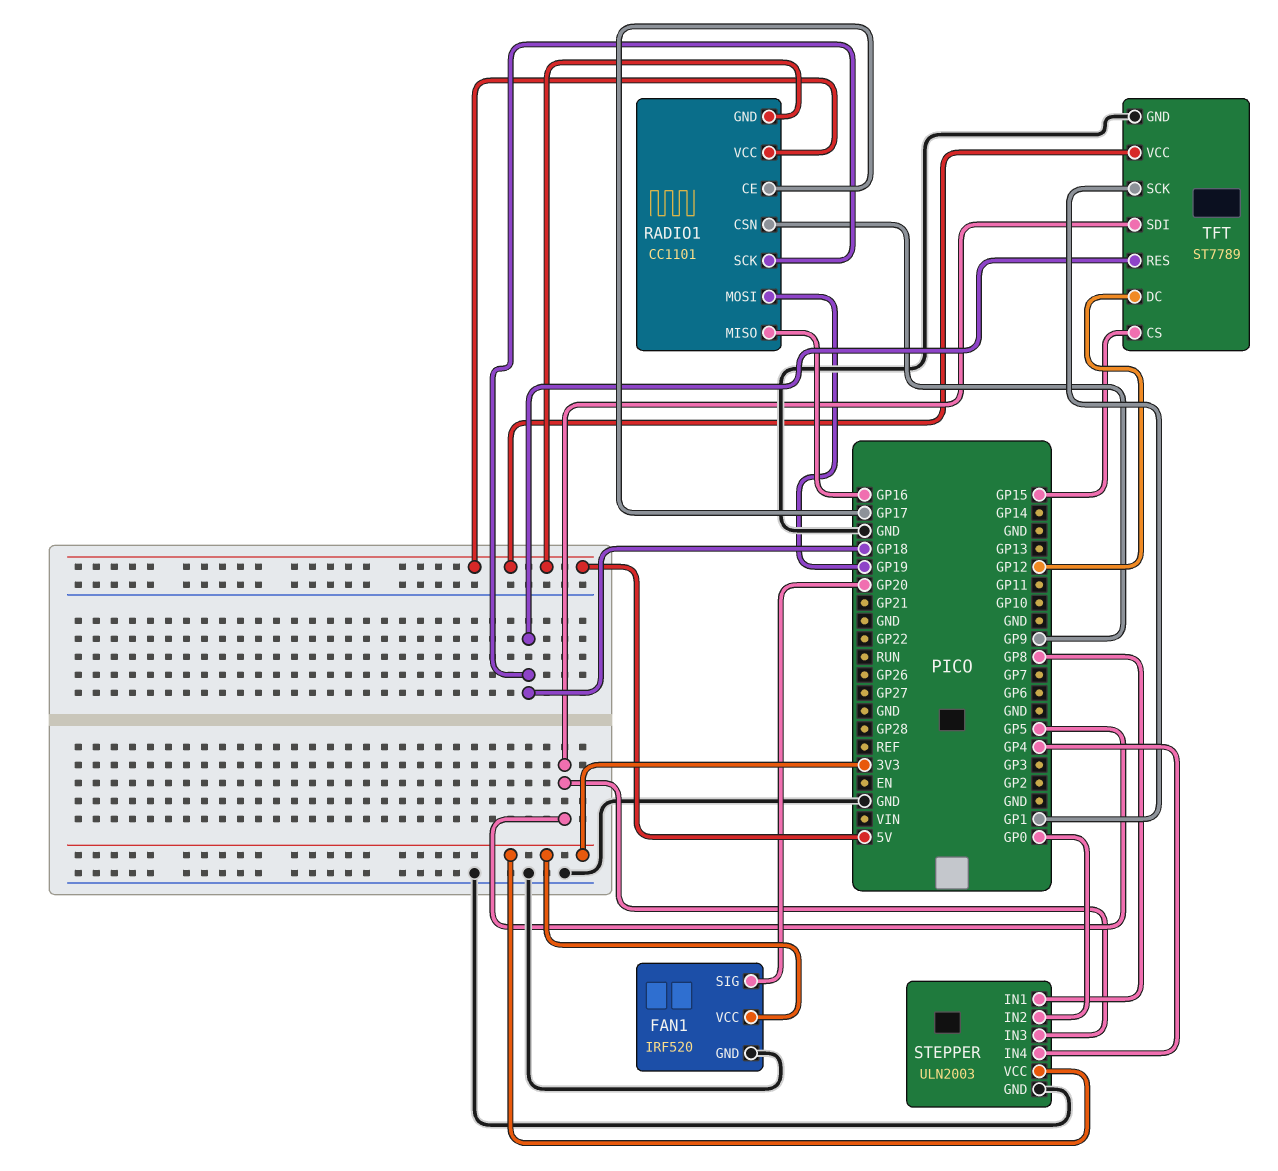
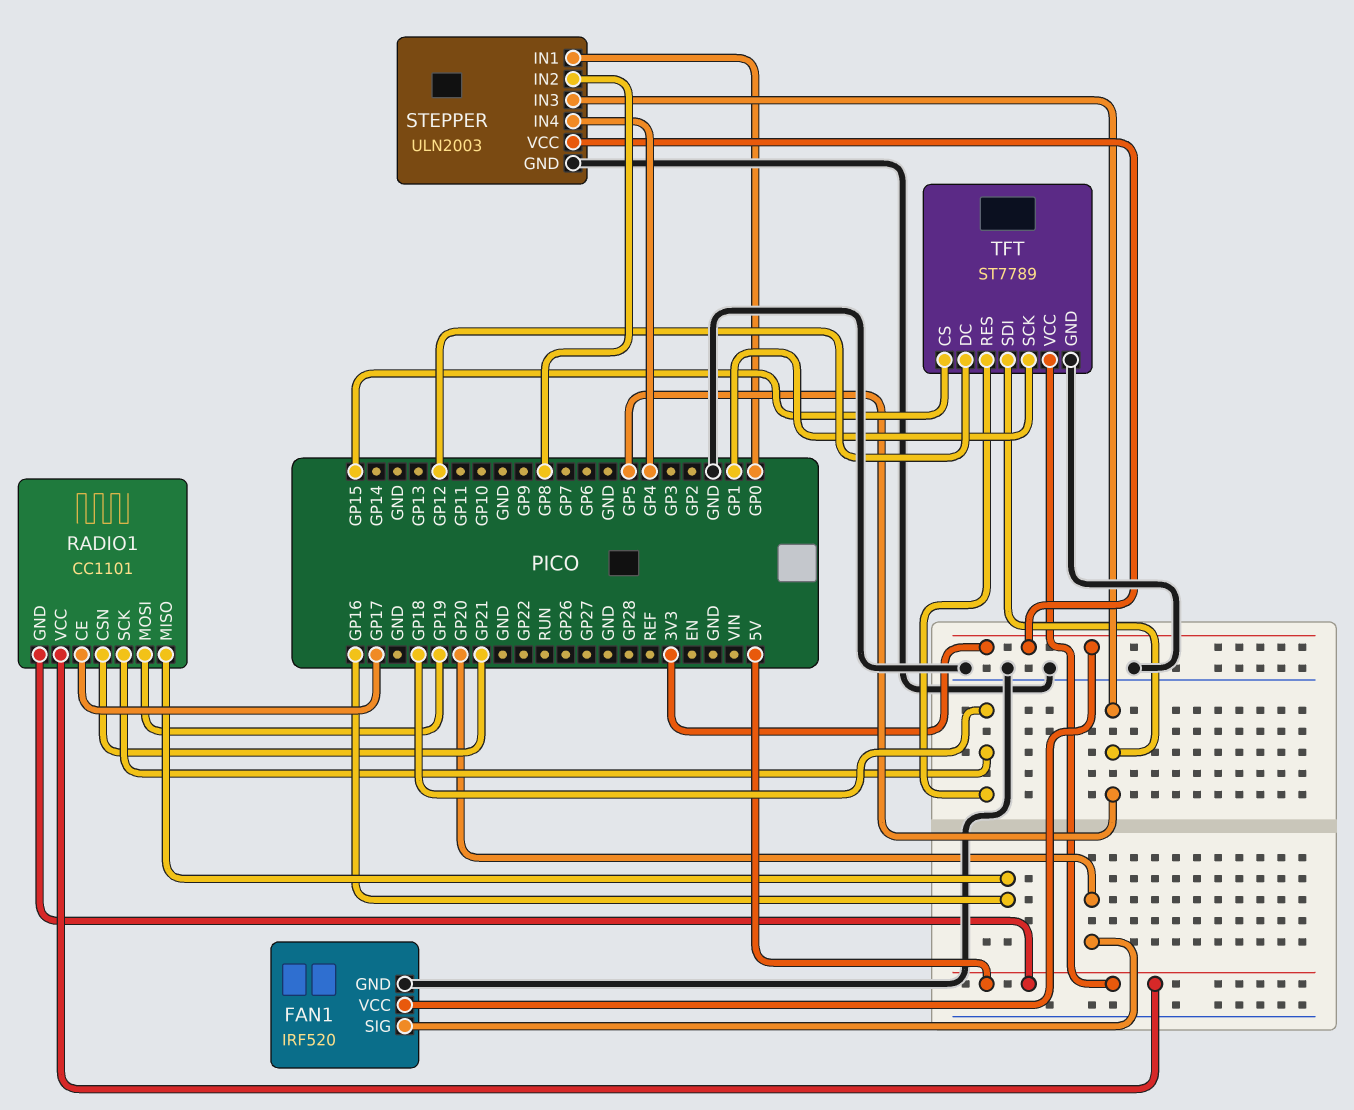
RADIO1 pin CSN: GP9 -> GP21
STEPPER pin IN1: GP8 -> GP0
STEPPER pin IN2: GP0 -> GP8

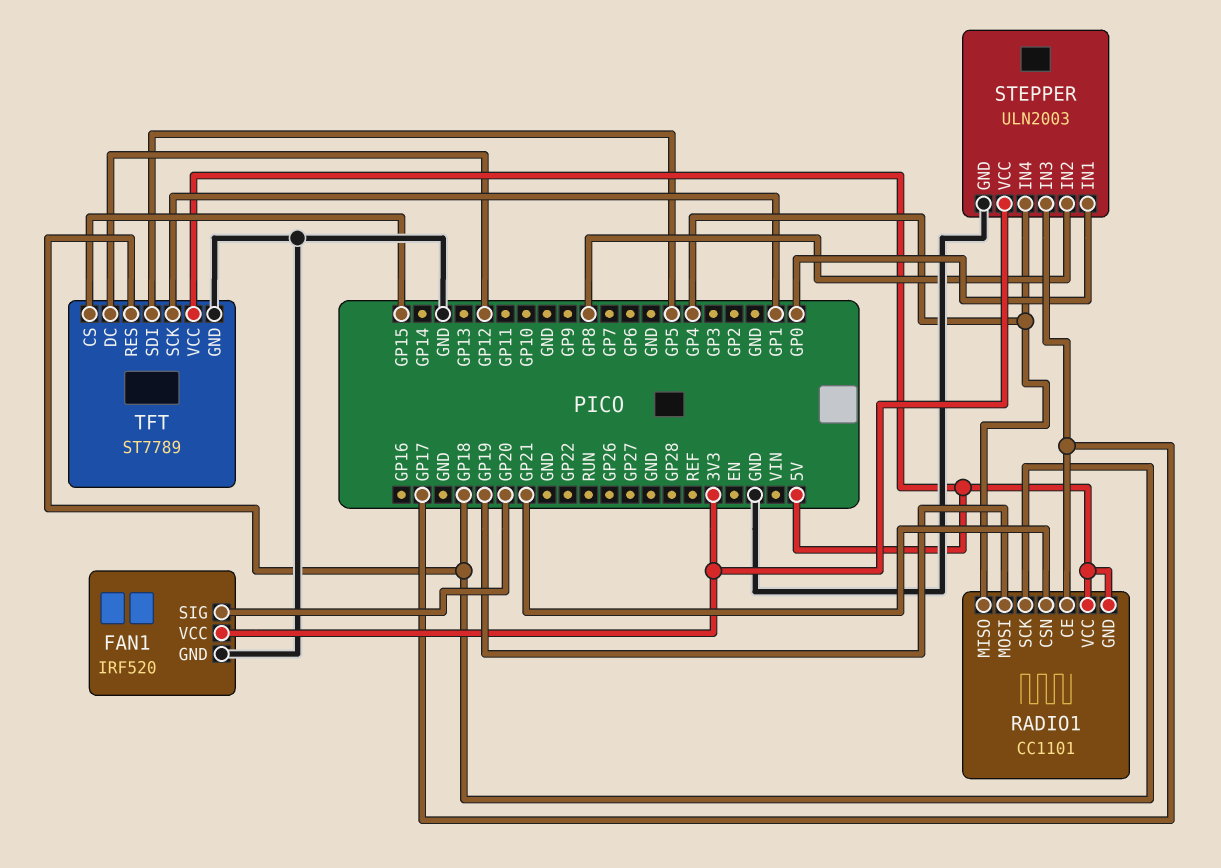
RADIO1 pin MISO: GP16 -> GP4
STEPPER pin IN3: GP5 -> GP17

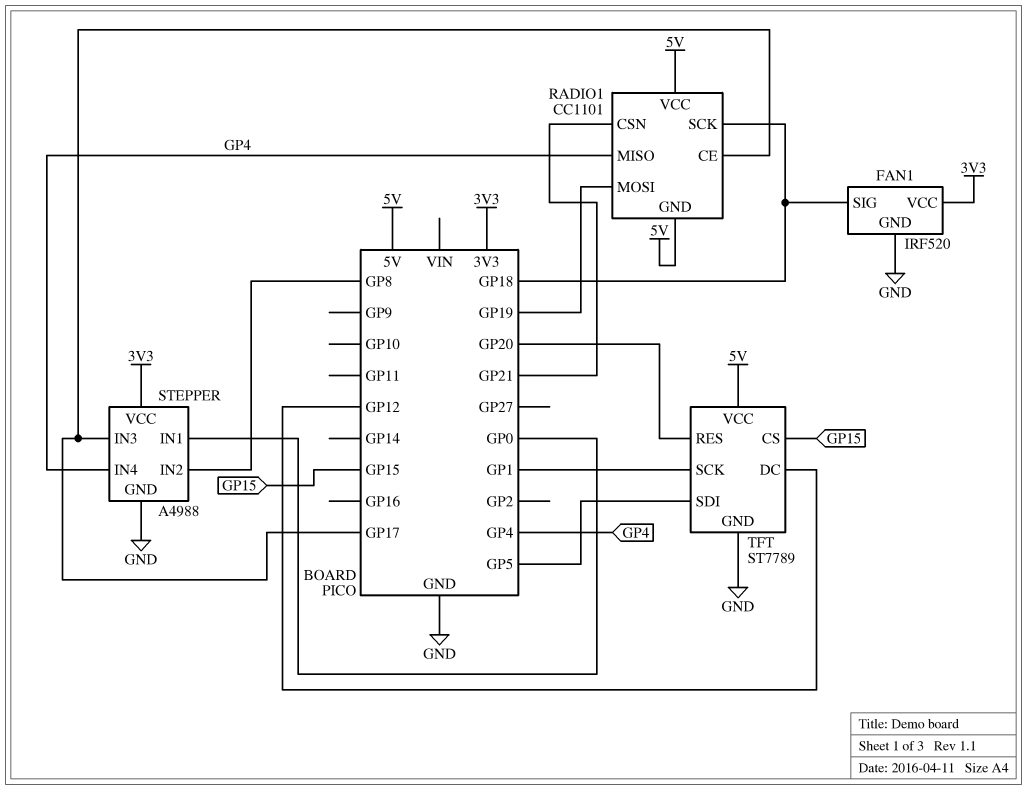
FAN1 pin SIG: GP20 -> GP18
STEPPER: ULN2003 -> A4988
TFT pin RES: GP18 -> GP20

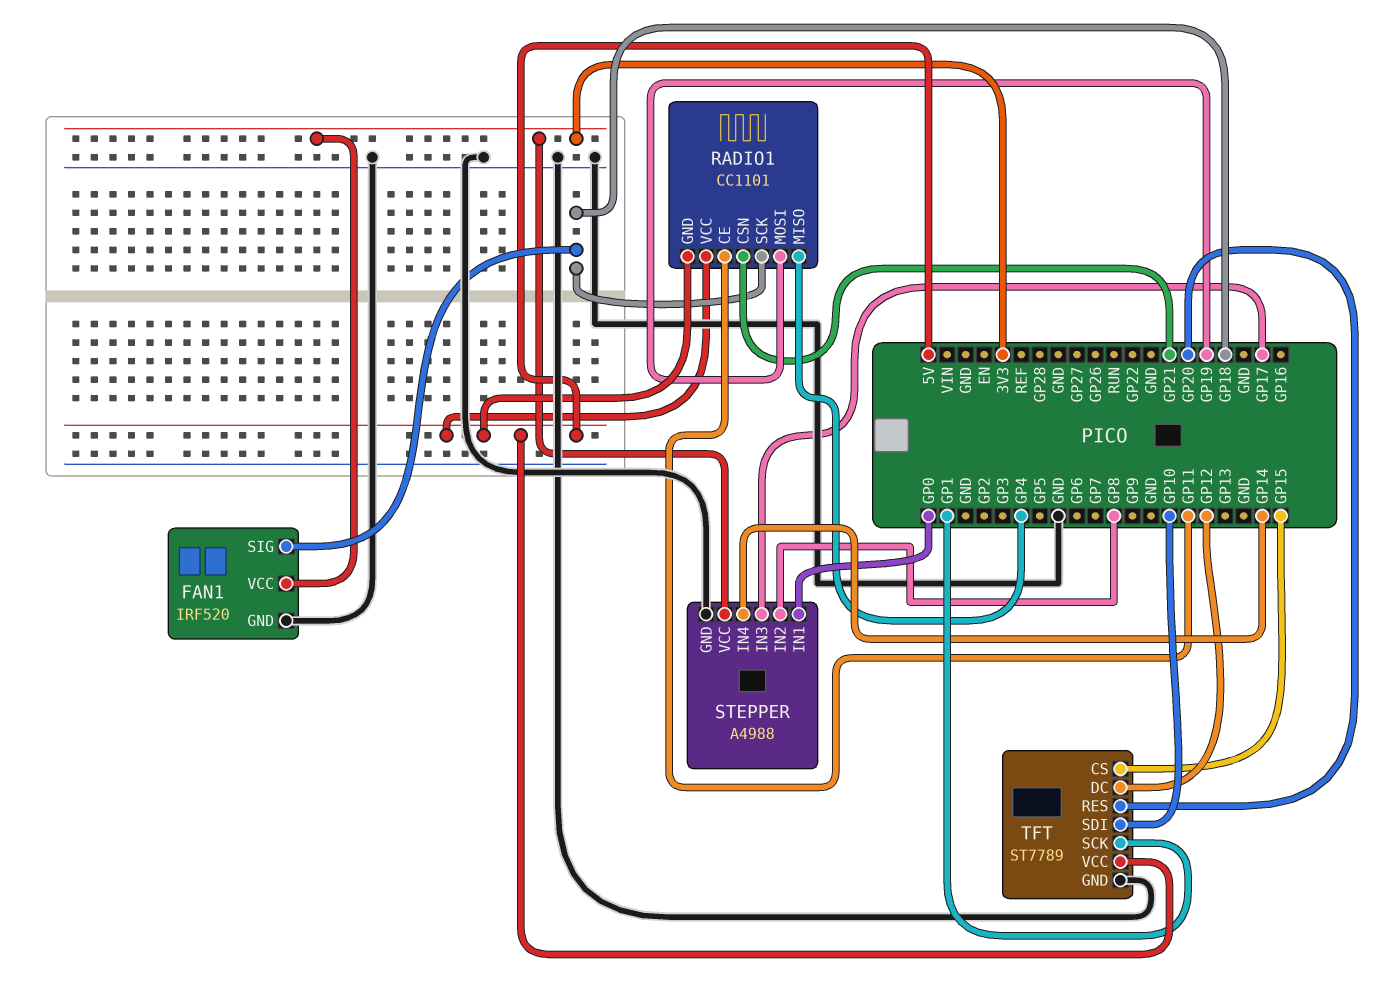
RADIO1 pin CE: GP17 -> GP11
STEPPER pin IN4: GP4 -> GP14
TFT pin SDI: GP5 -> GP10

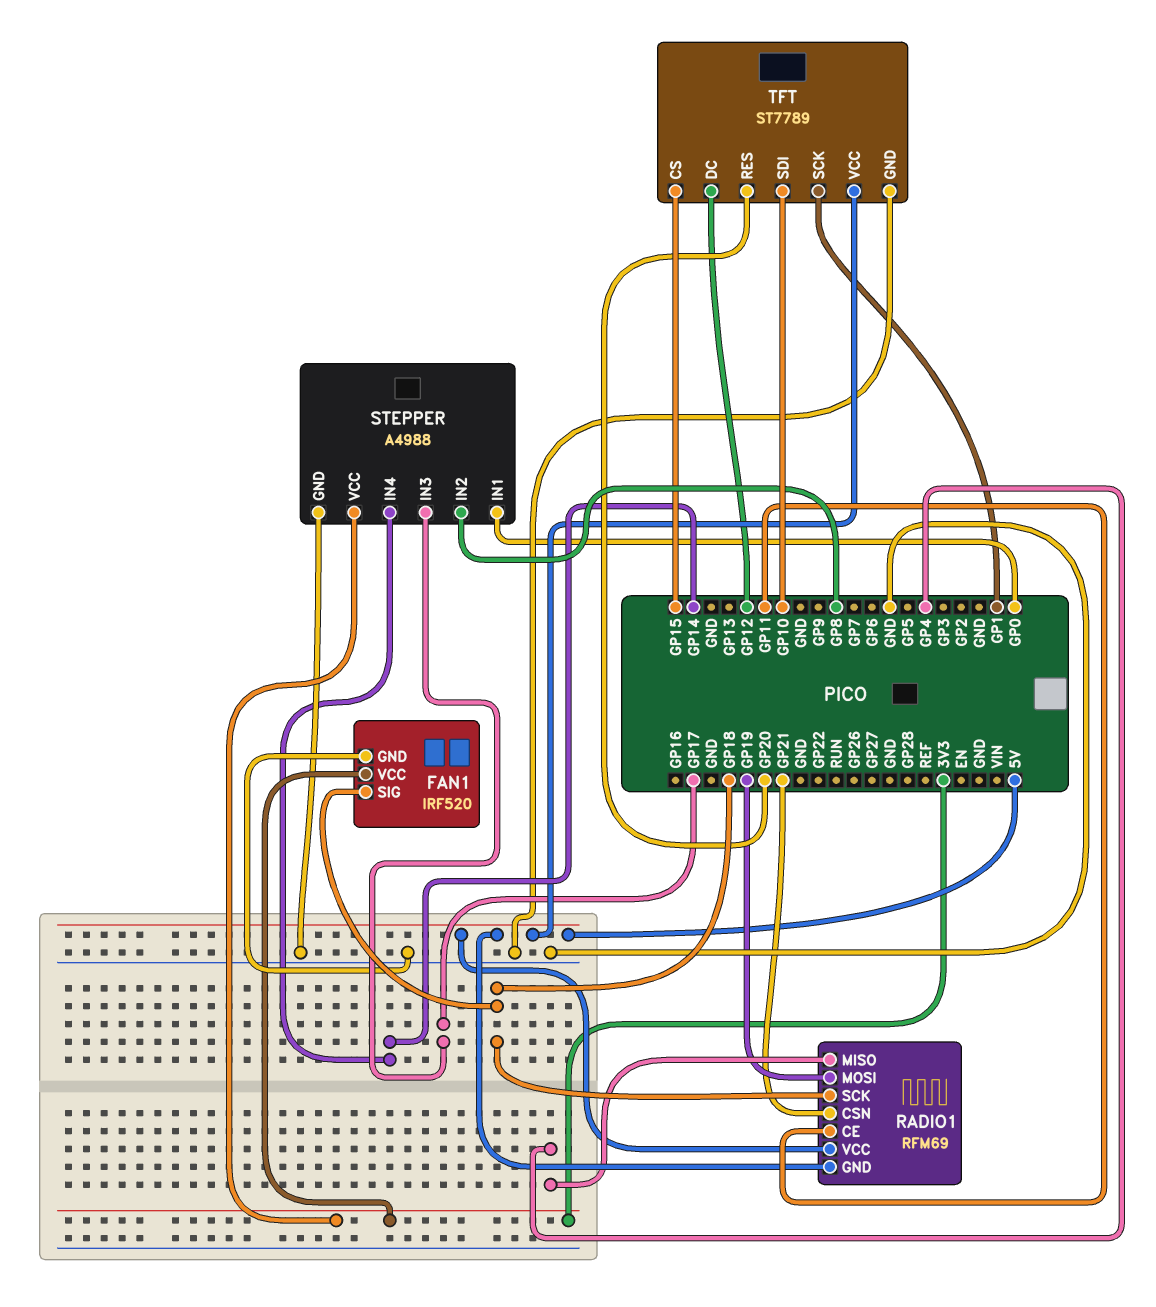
RADIO1: CC1101 -> RFM69

